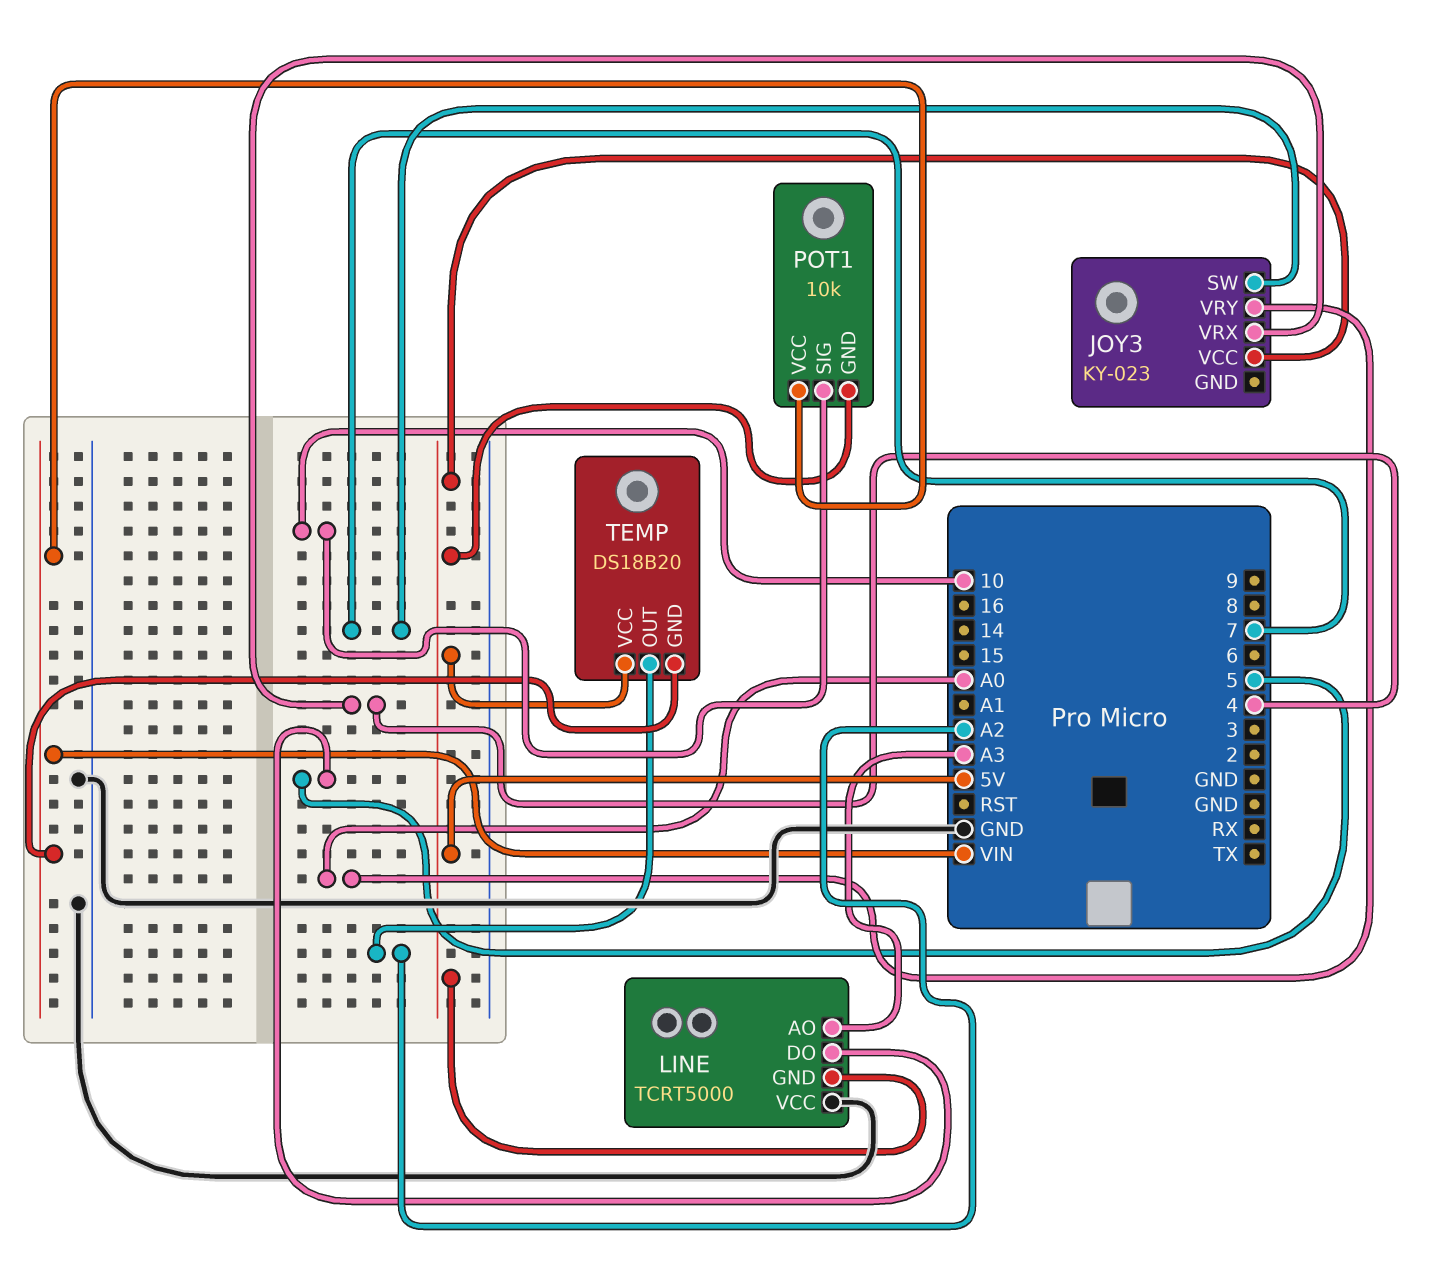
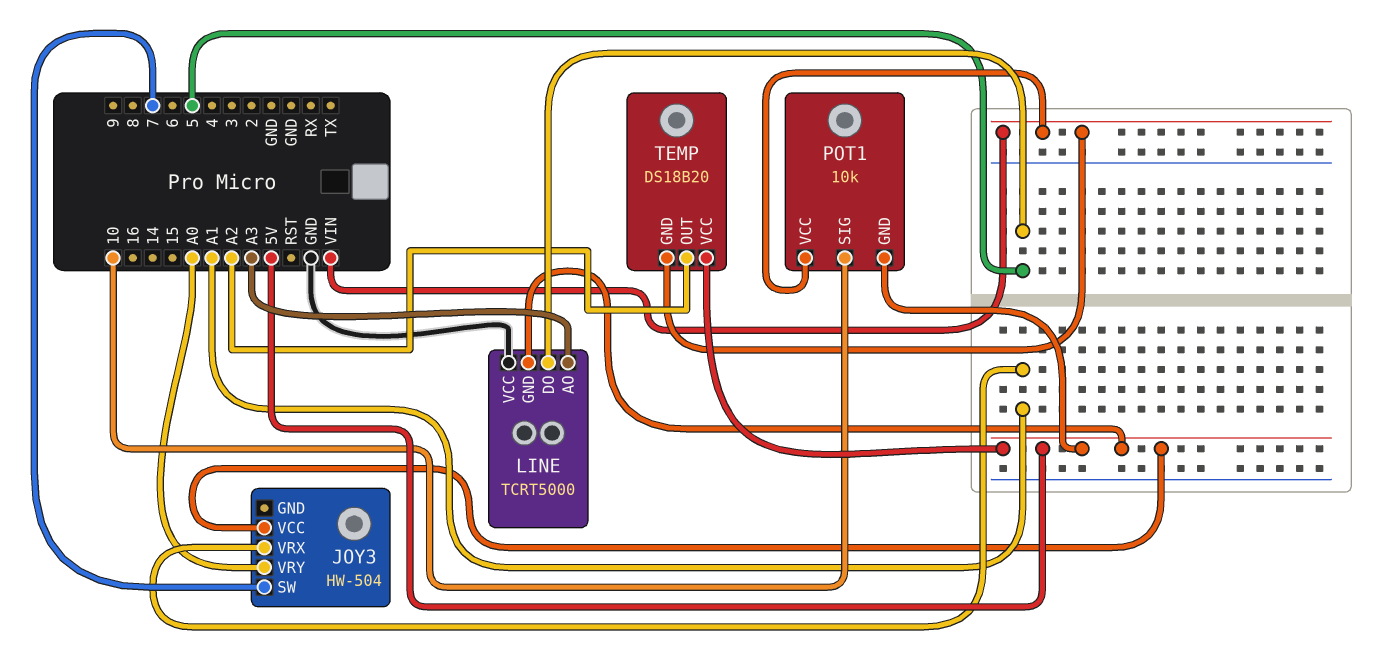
JOY3: KY-023 -> HW-504
JOY3 pin VRX: 4 -> A1

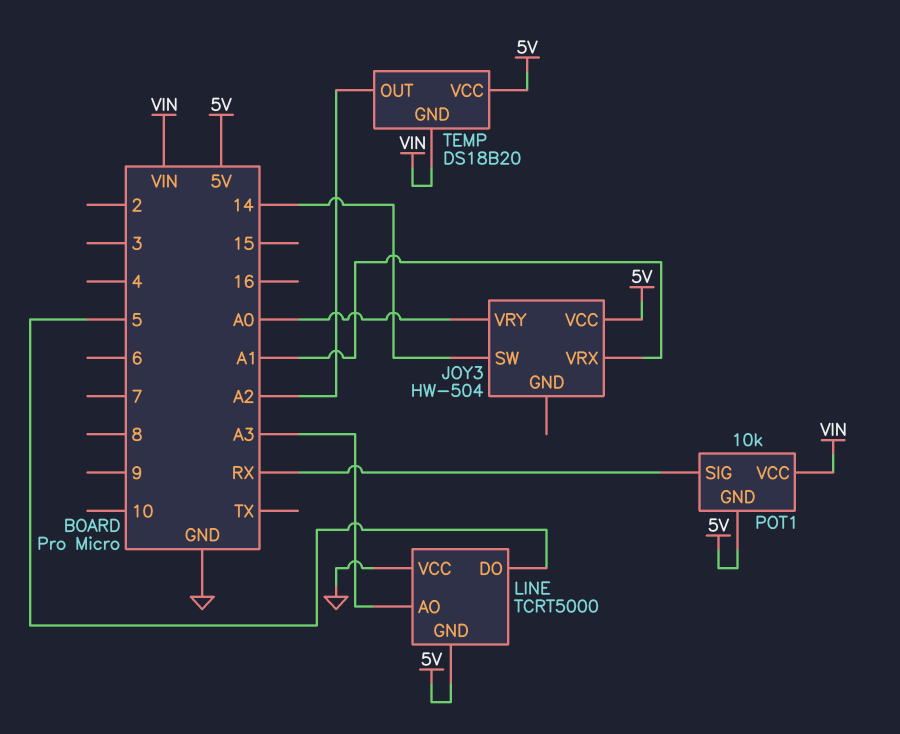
JOY3 pin SW: 7 -> 14
POT1 pin SIG: 10 -> RX

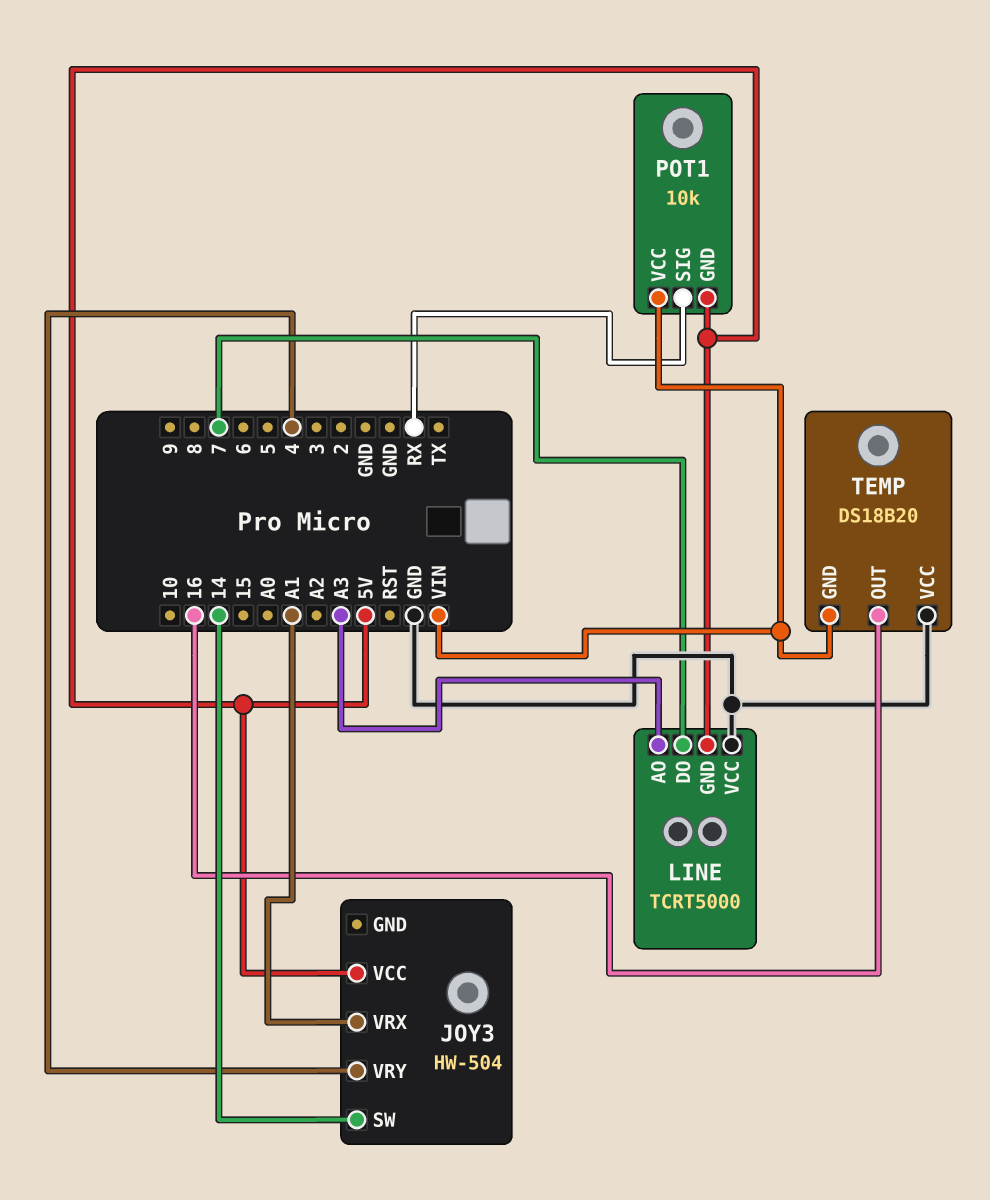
JOY3 pin VRY: A0 -> 4
LINE pin DO: 5 -> 7
TEMP pin OUT: A2 -> 16
TEMP pin VCC: 5V -> GND

